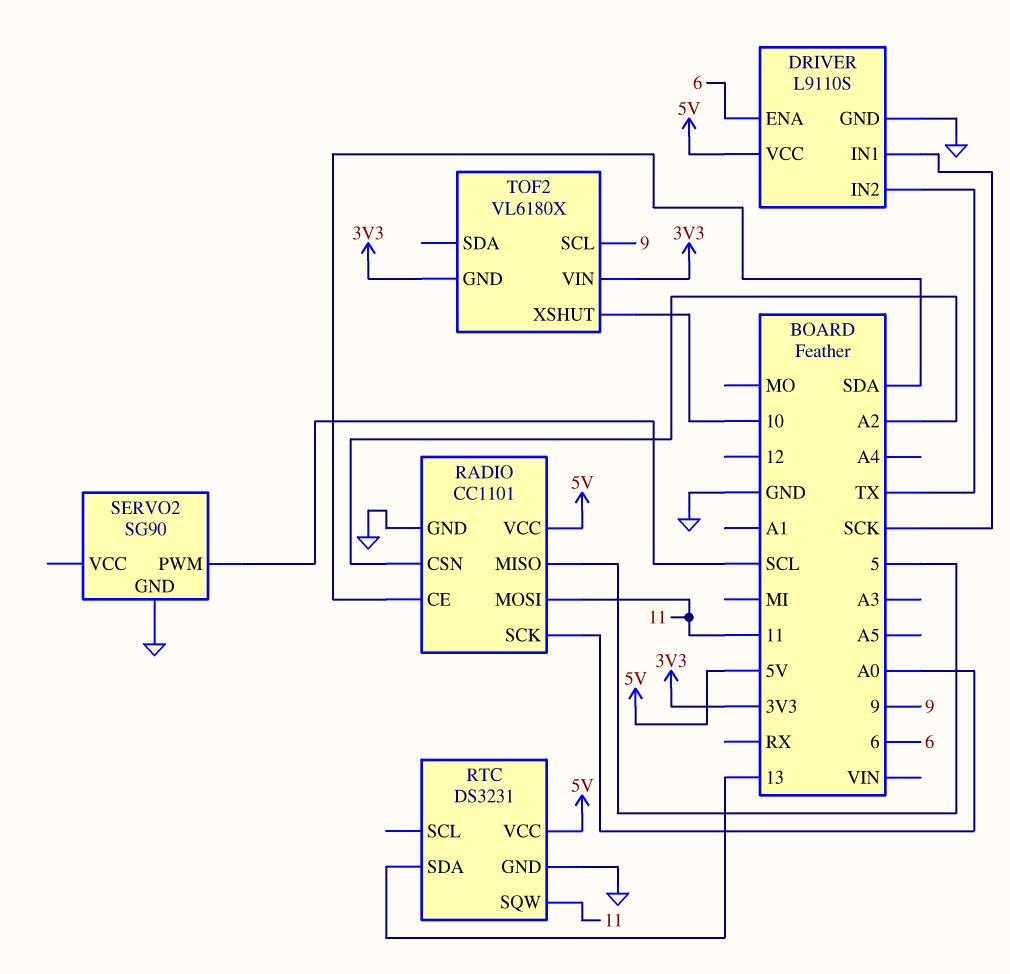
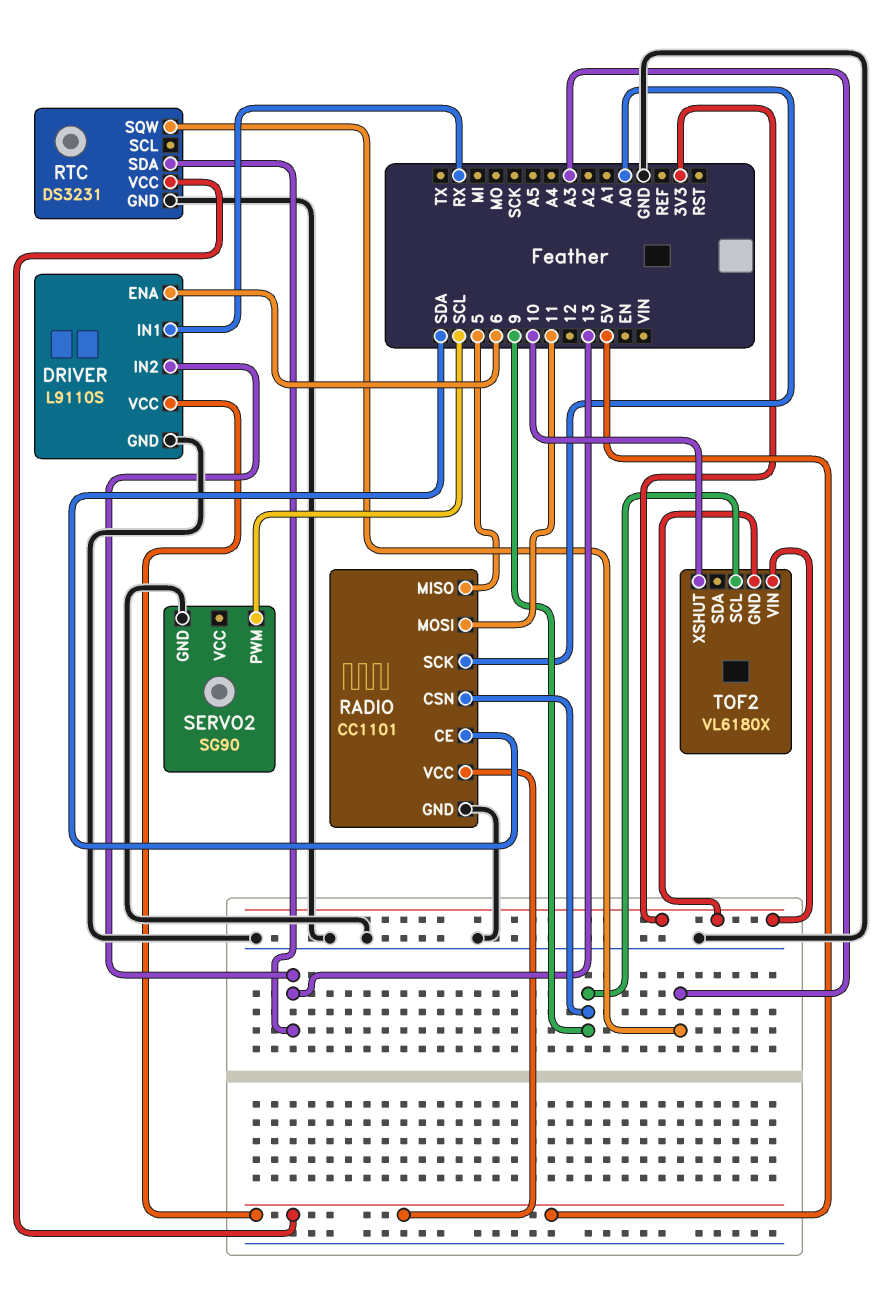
DRIVER pin IN1: SCK -> RX
DRIVER pin IN2: TX -> 13
RADIO pin CSN: A2 -> 9
RTC pin SQW: 11 -> A3

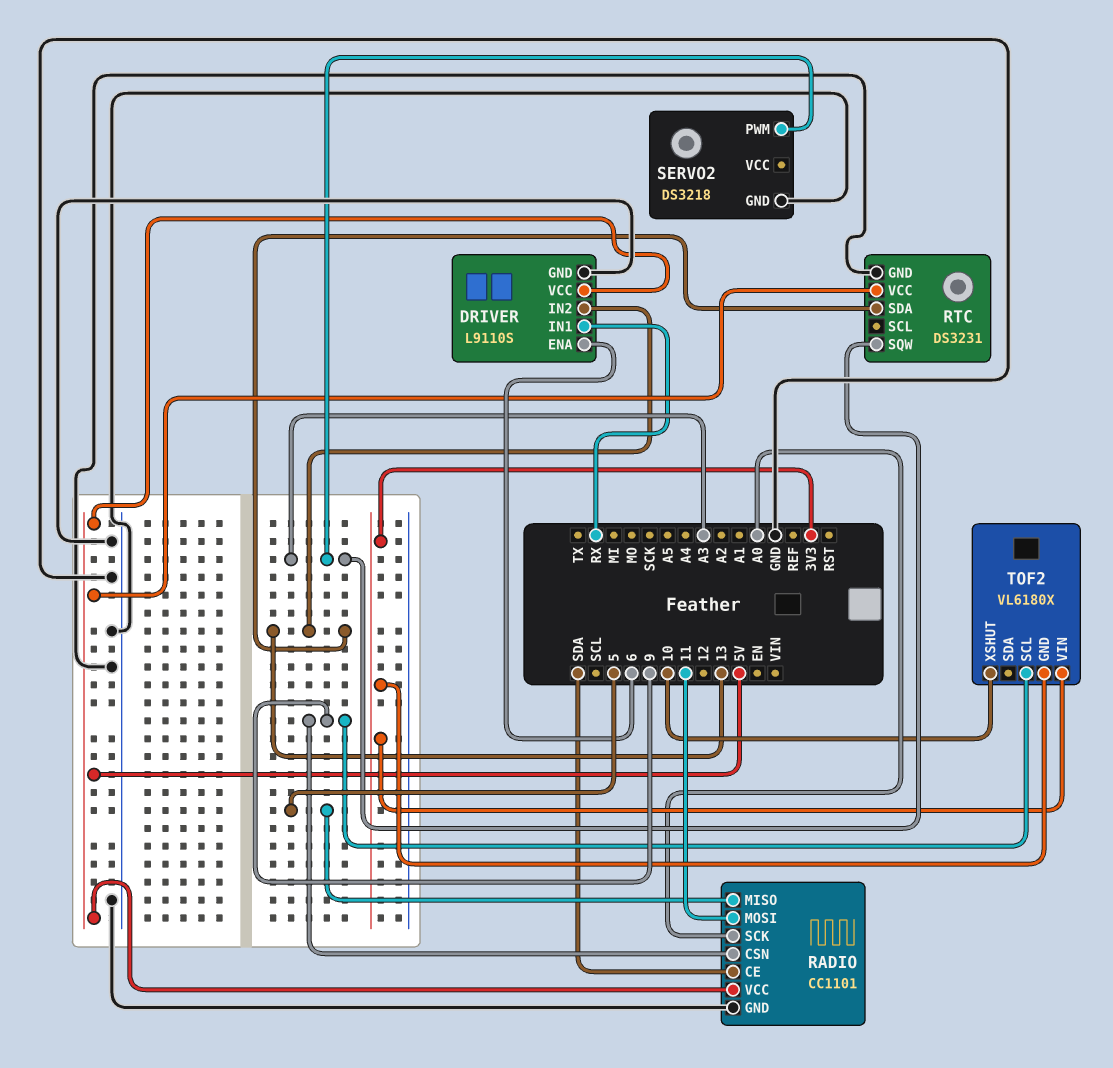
SERVO2: SG90 -> DS3218
SERVO2 pin PWM: SCL -> A3

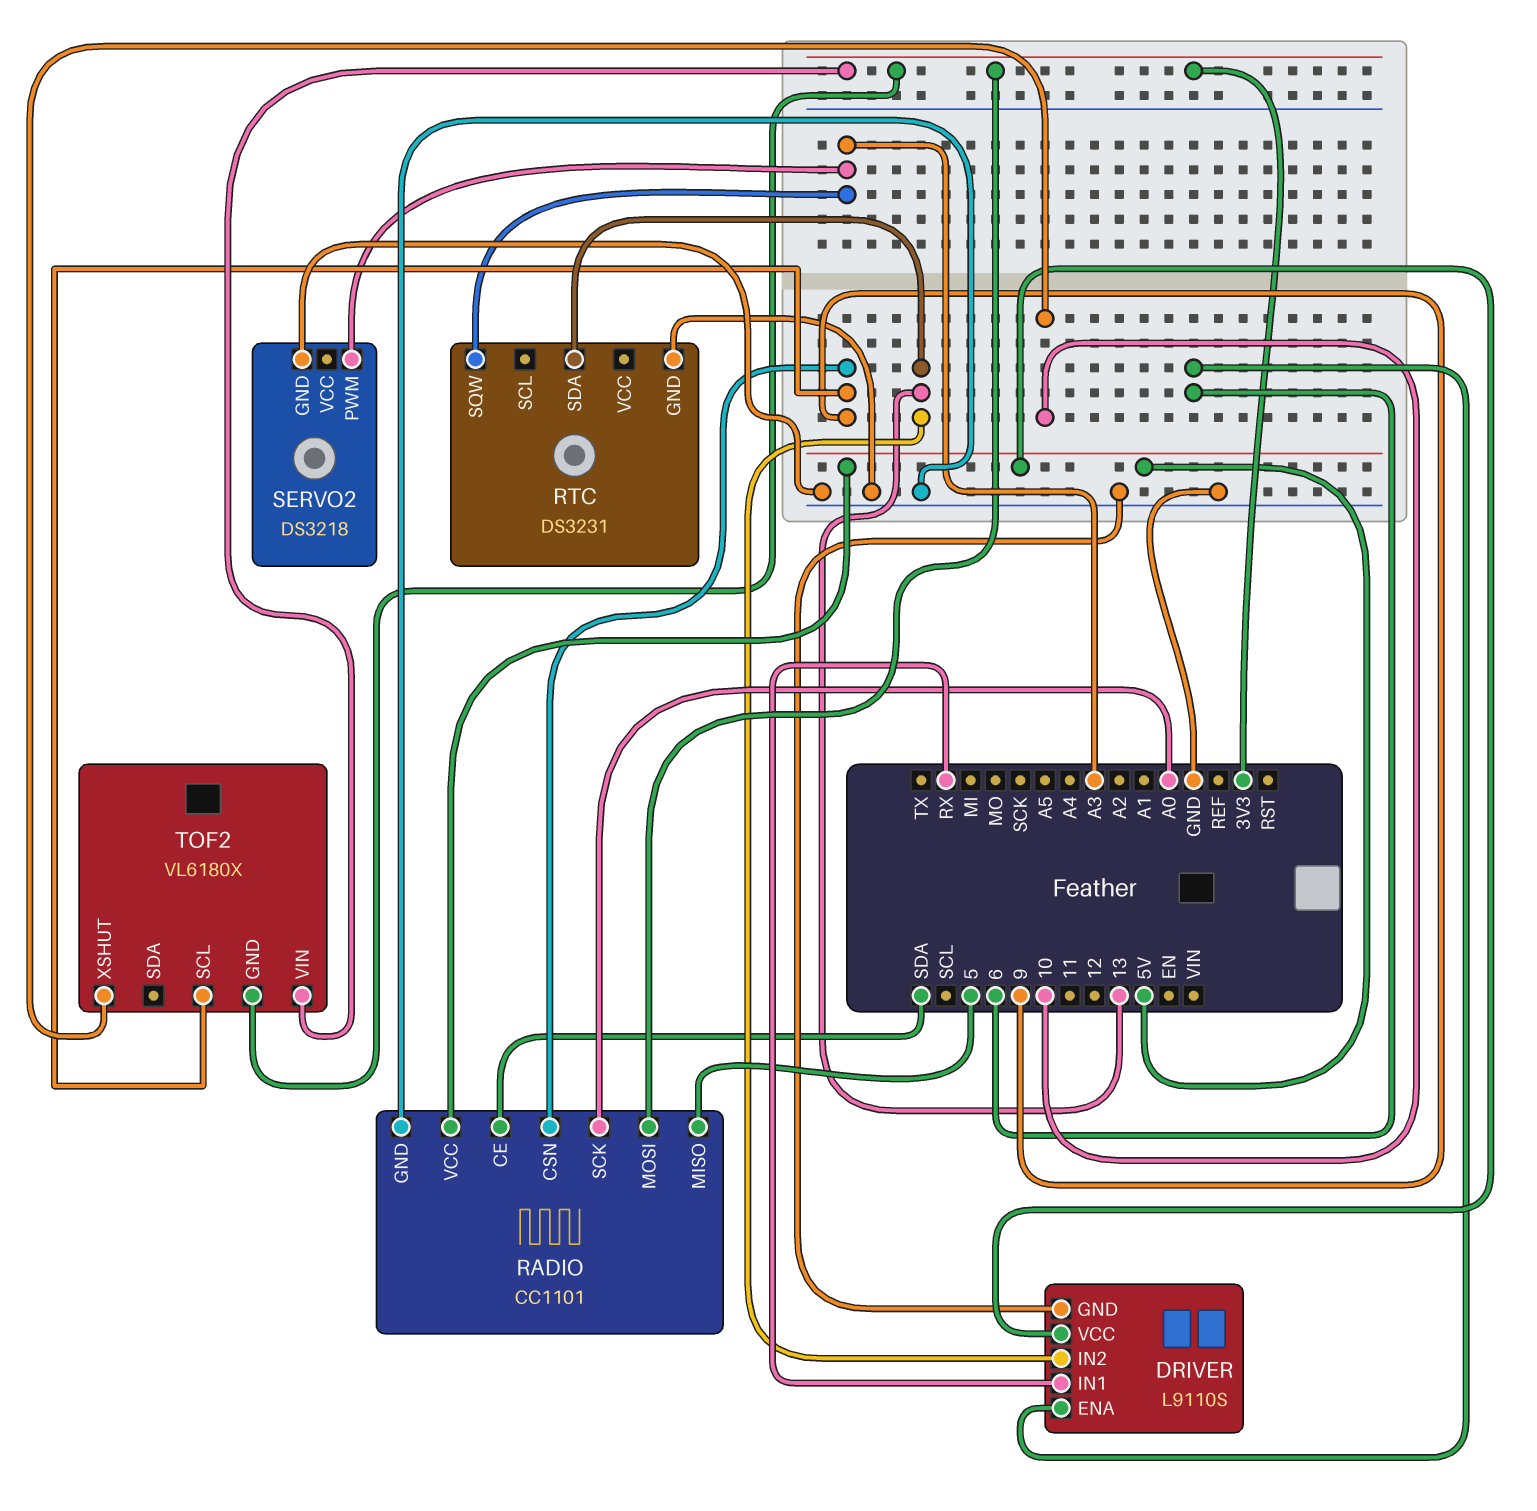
RADIO pin MOSI: 11 -> 3V3
RTC pin VCC: 5V -> none

